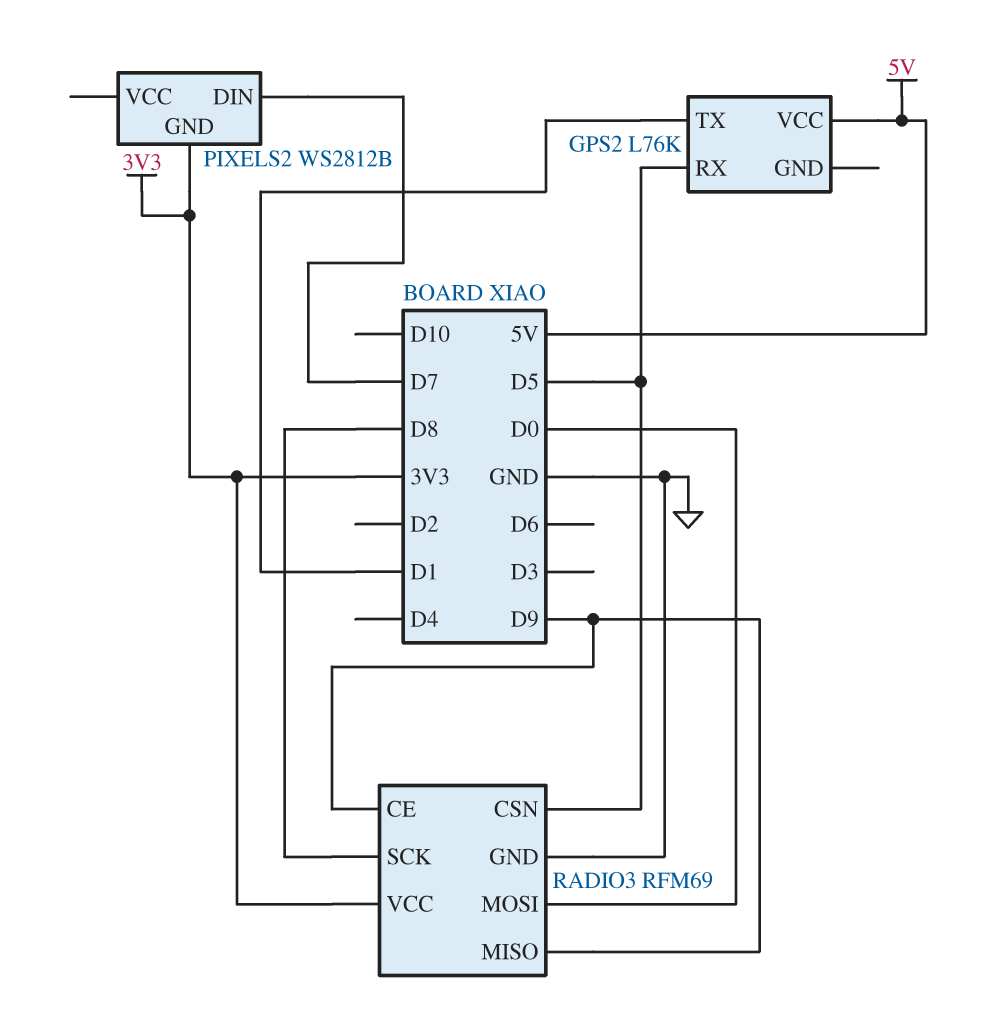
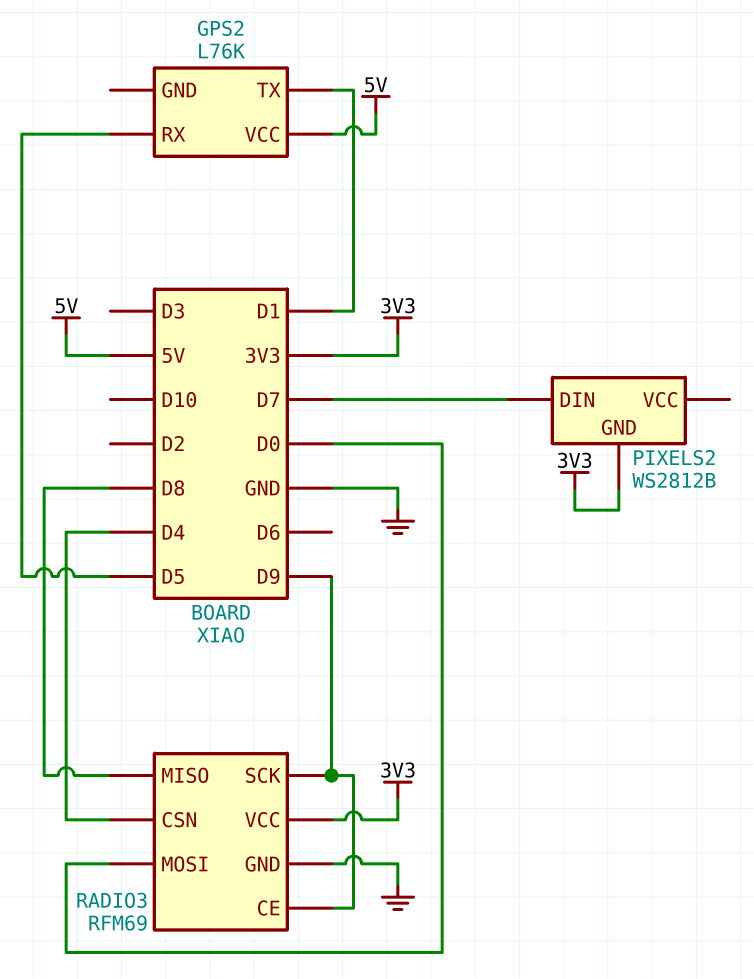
RADIO3 pin CSN: D5 -> D4
RADIO3 pin MISO: D9 -> D8
RADIO3 pin SCK: D8 -> D9

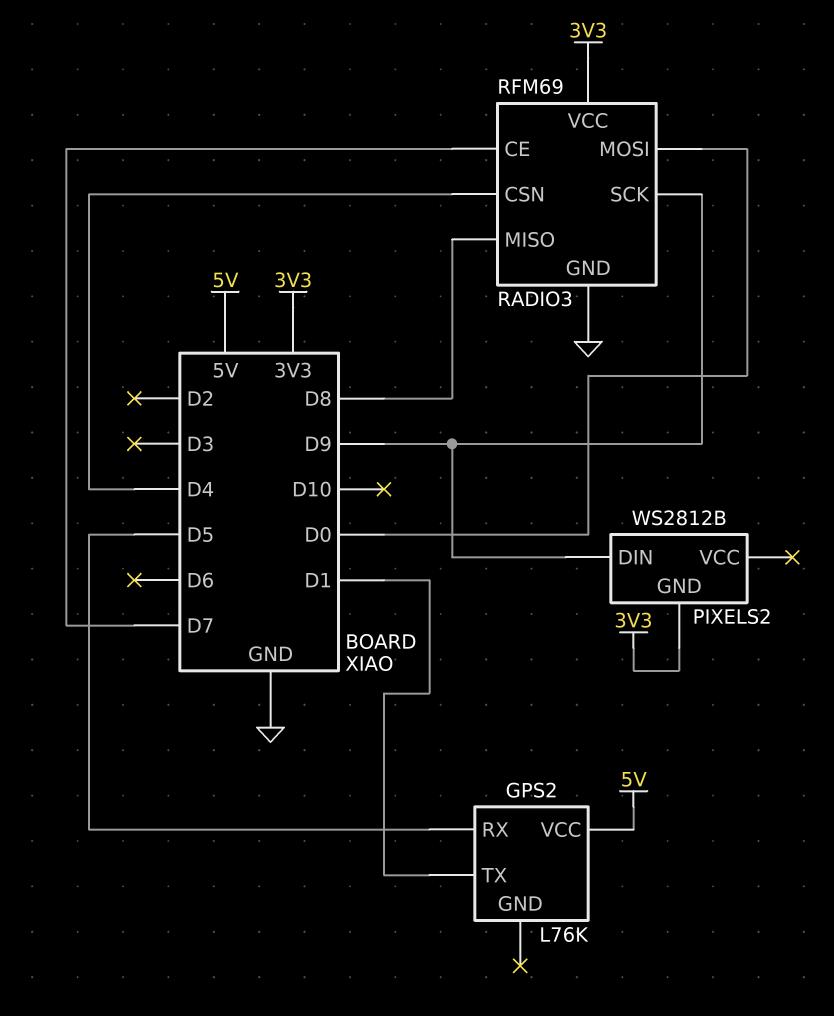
PIXELS2 pin DIN: D7 -> D9
RADIO3 pin CE: D9 -> D7

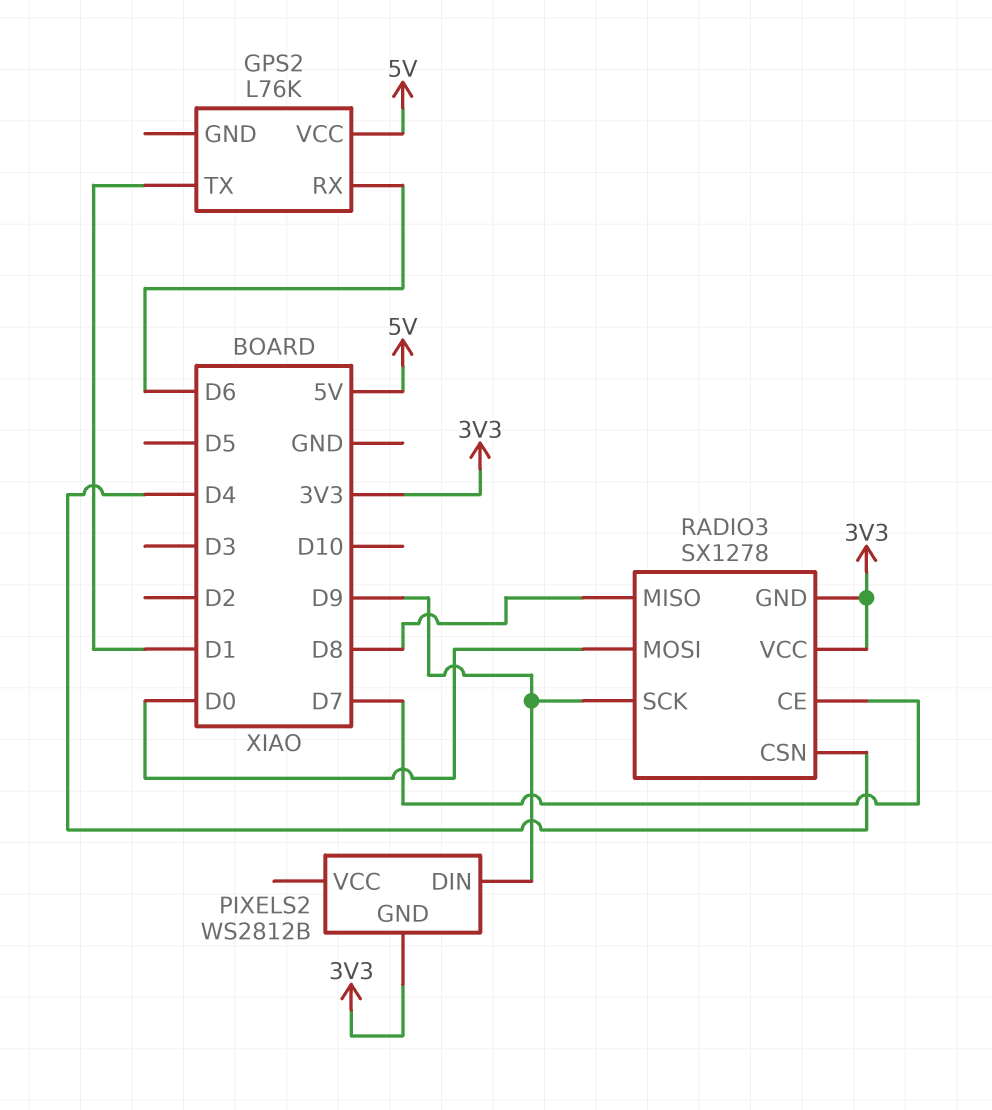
GPS2 pin RX: D5 -> D6
RADIO3: RFM69 -> SX1278
RADIO3 pin GND: GND -> 3V3

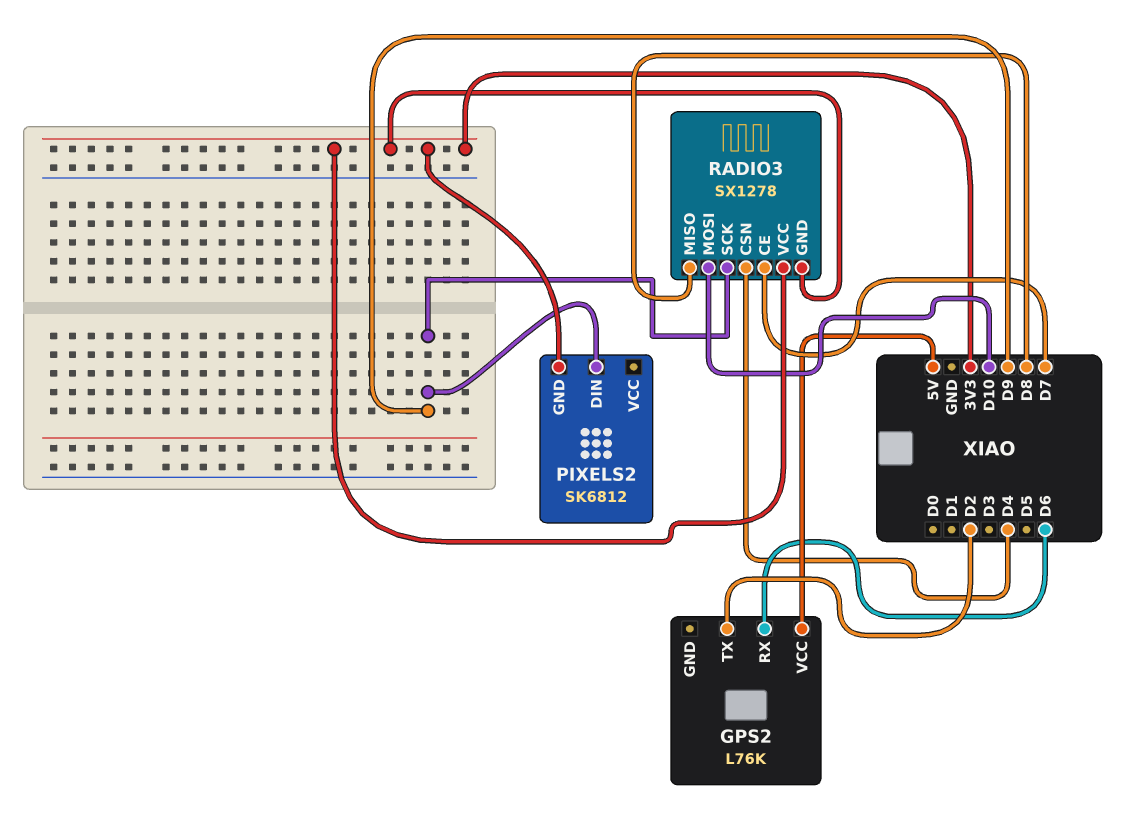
GPS2 pin TX: D1 -> D2
PIXELS2: WS2812B -> SK6812
RADIO3 pin MOSI: D0 -> D10

